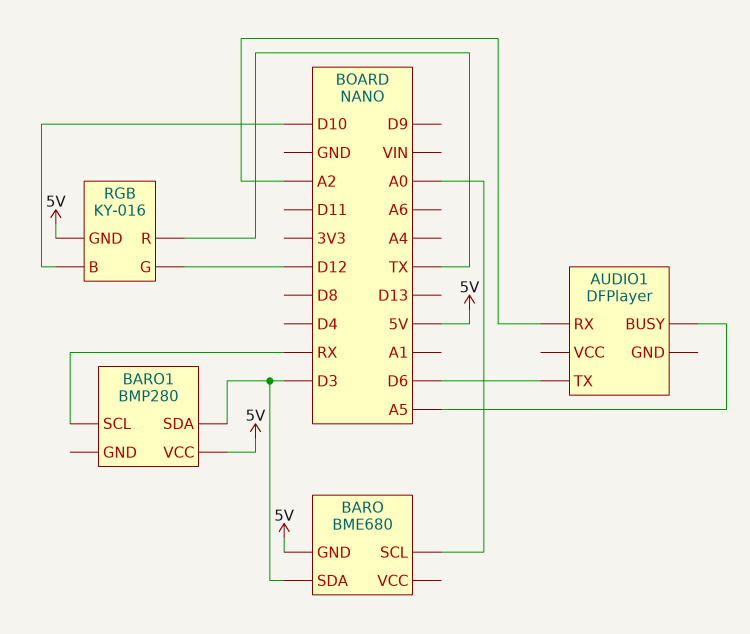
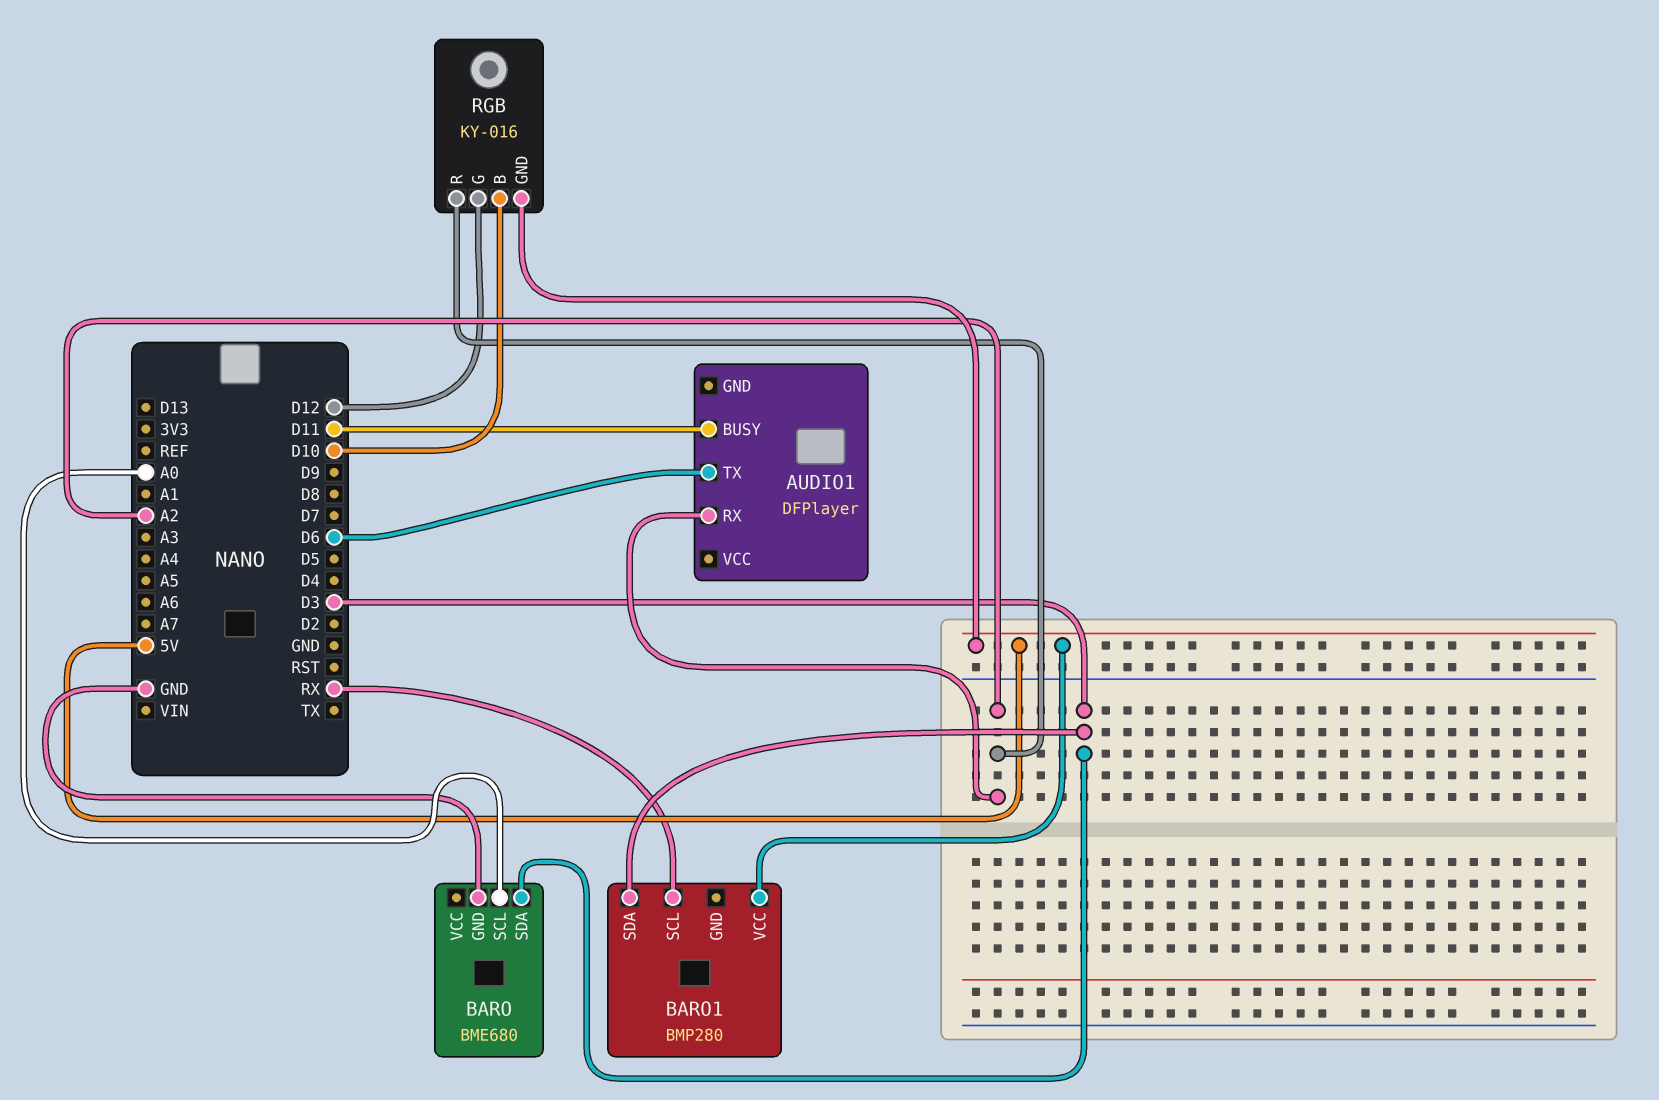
AUDIO1 pin BUSY: A5 -> D11
BARO pin GND: 5V -> GND
RGB pin R: TX -> A2

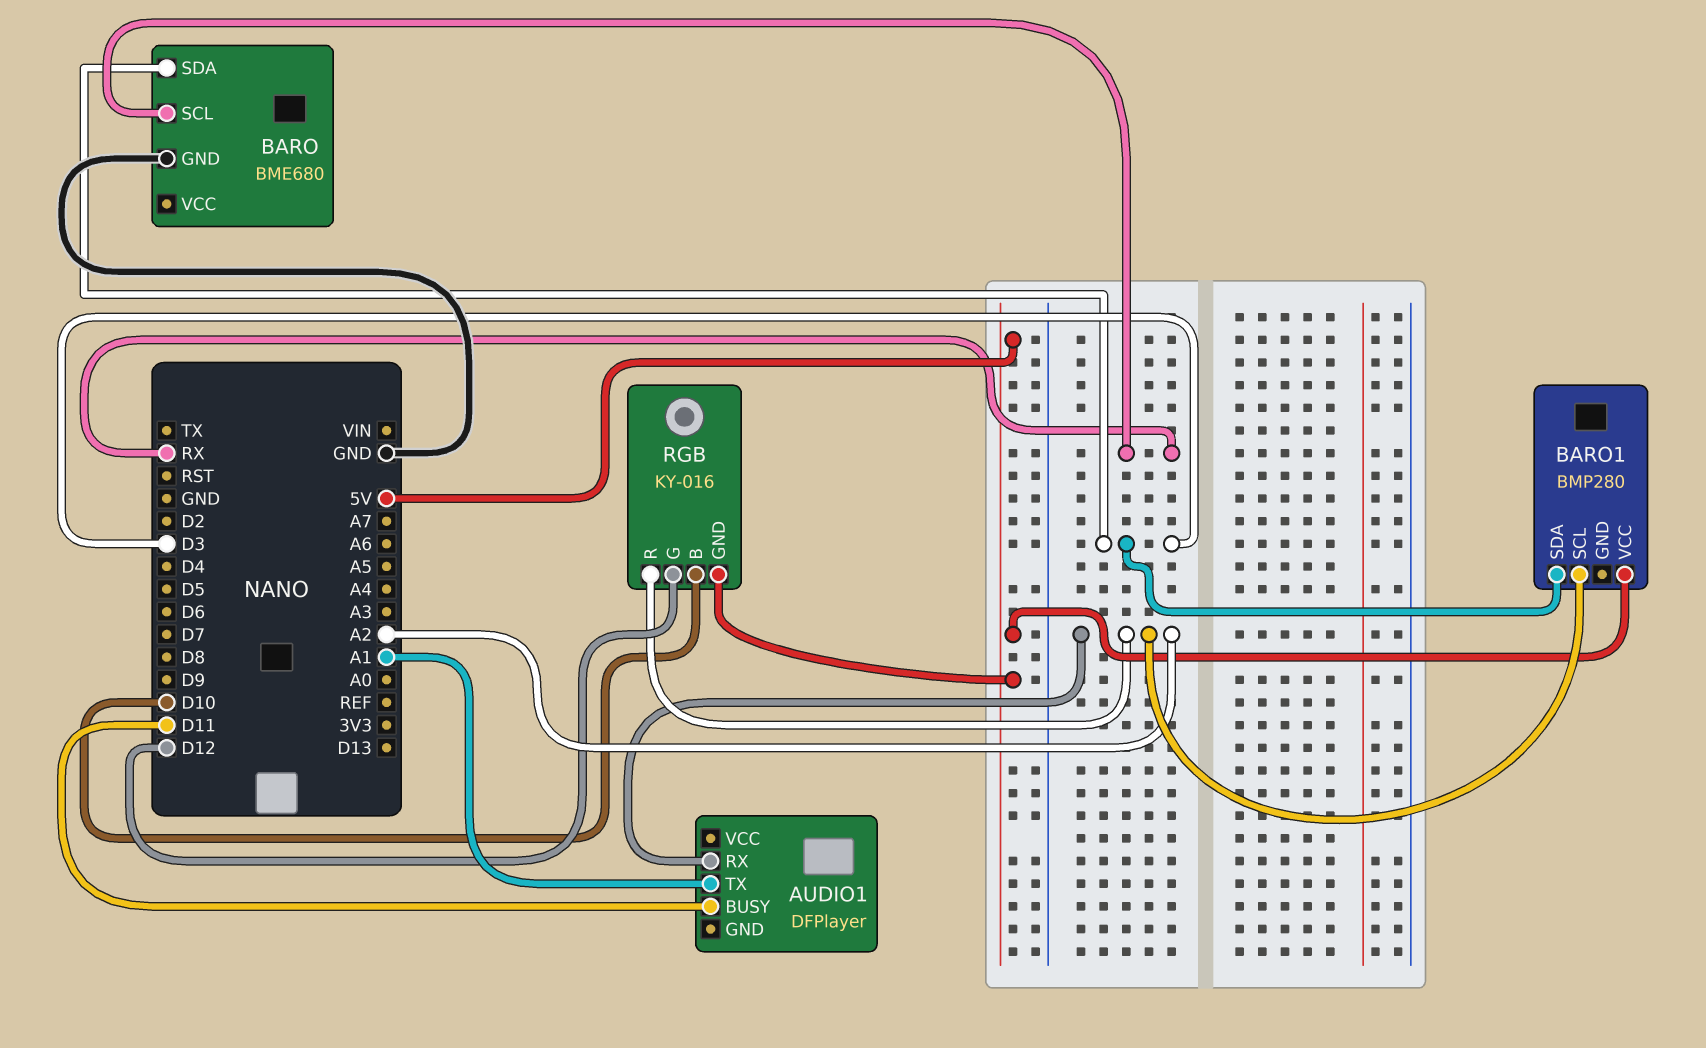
AUDIO1 pin TX: D6 -> A1
BARO pin SCL: A0 -> RX
BARO1 pin SCL: RX -> A2

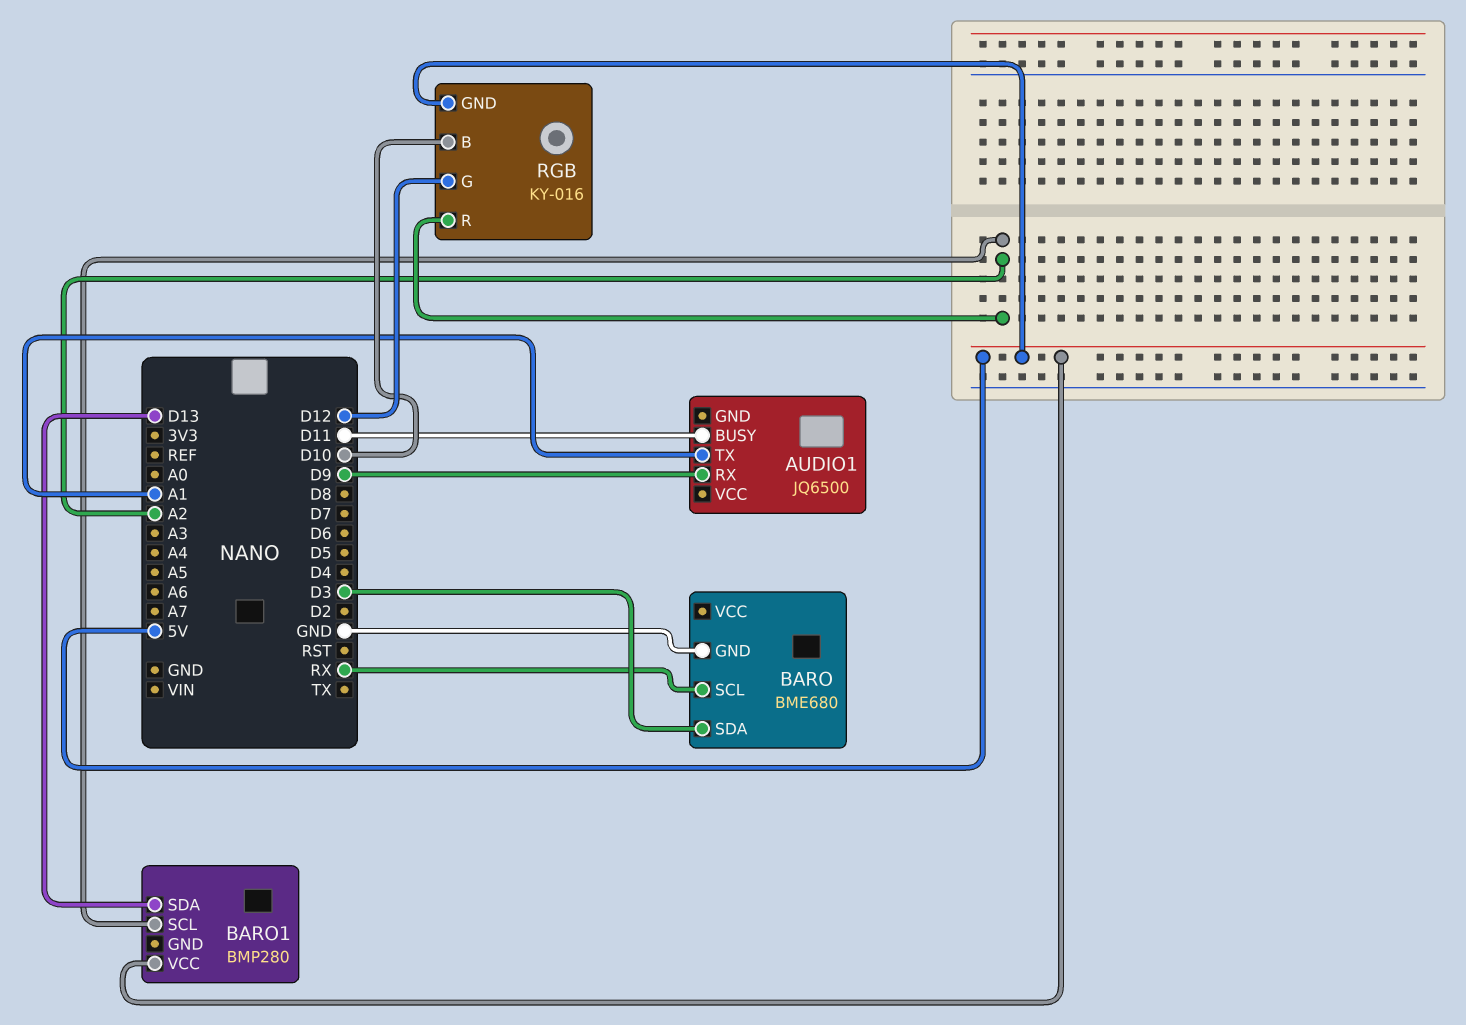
AUDIO1: DFPlayer -> JQ6500
AUDIO1 pin RX: A2 -> D9
BARO1 pin SDA: D3 -> D13

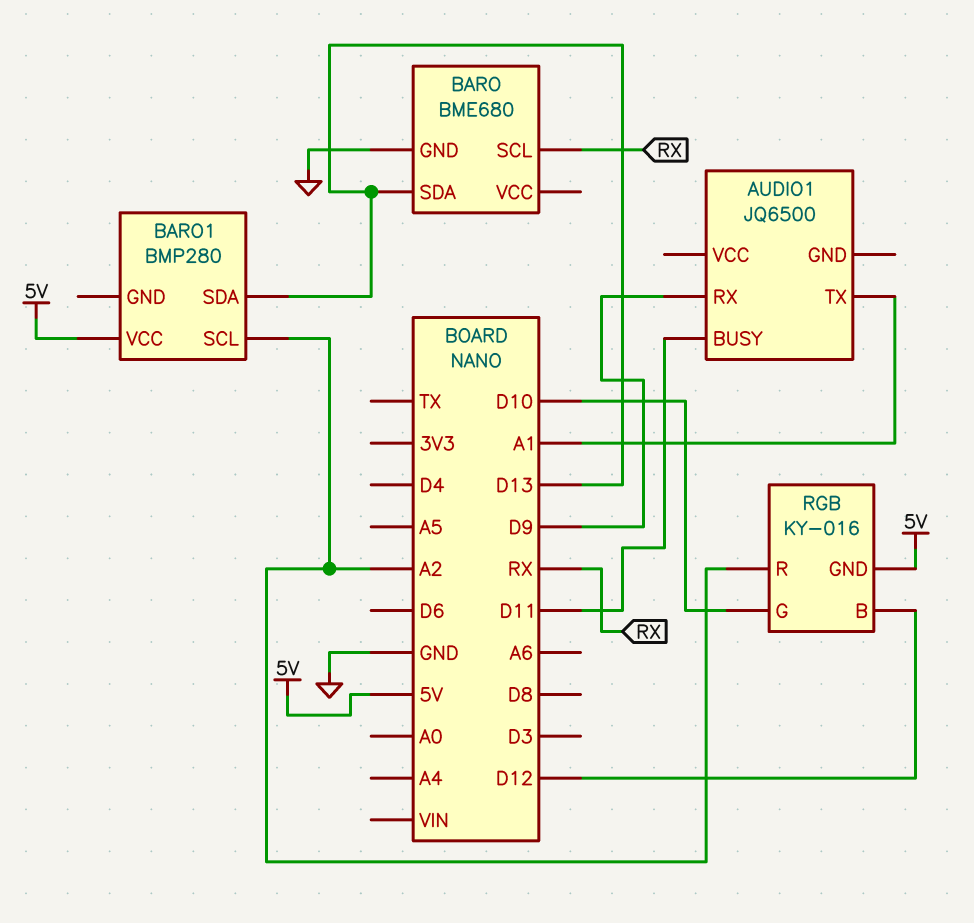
BARO pin SDA: D3 -> D13
RGB pin B: D10 -> D12
RGB pin G: D12 -> D10

